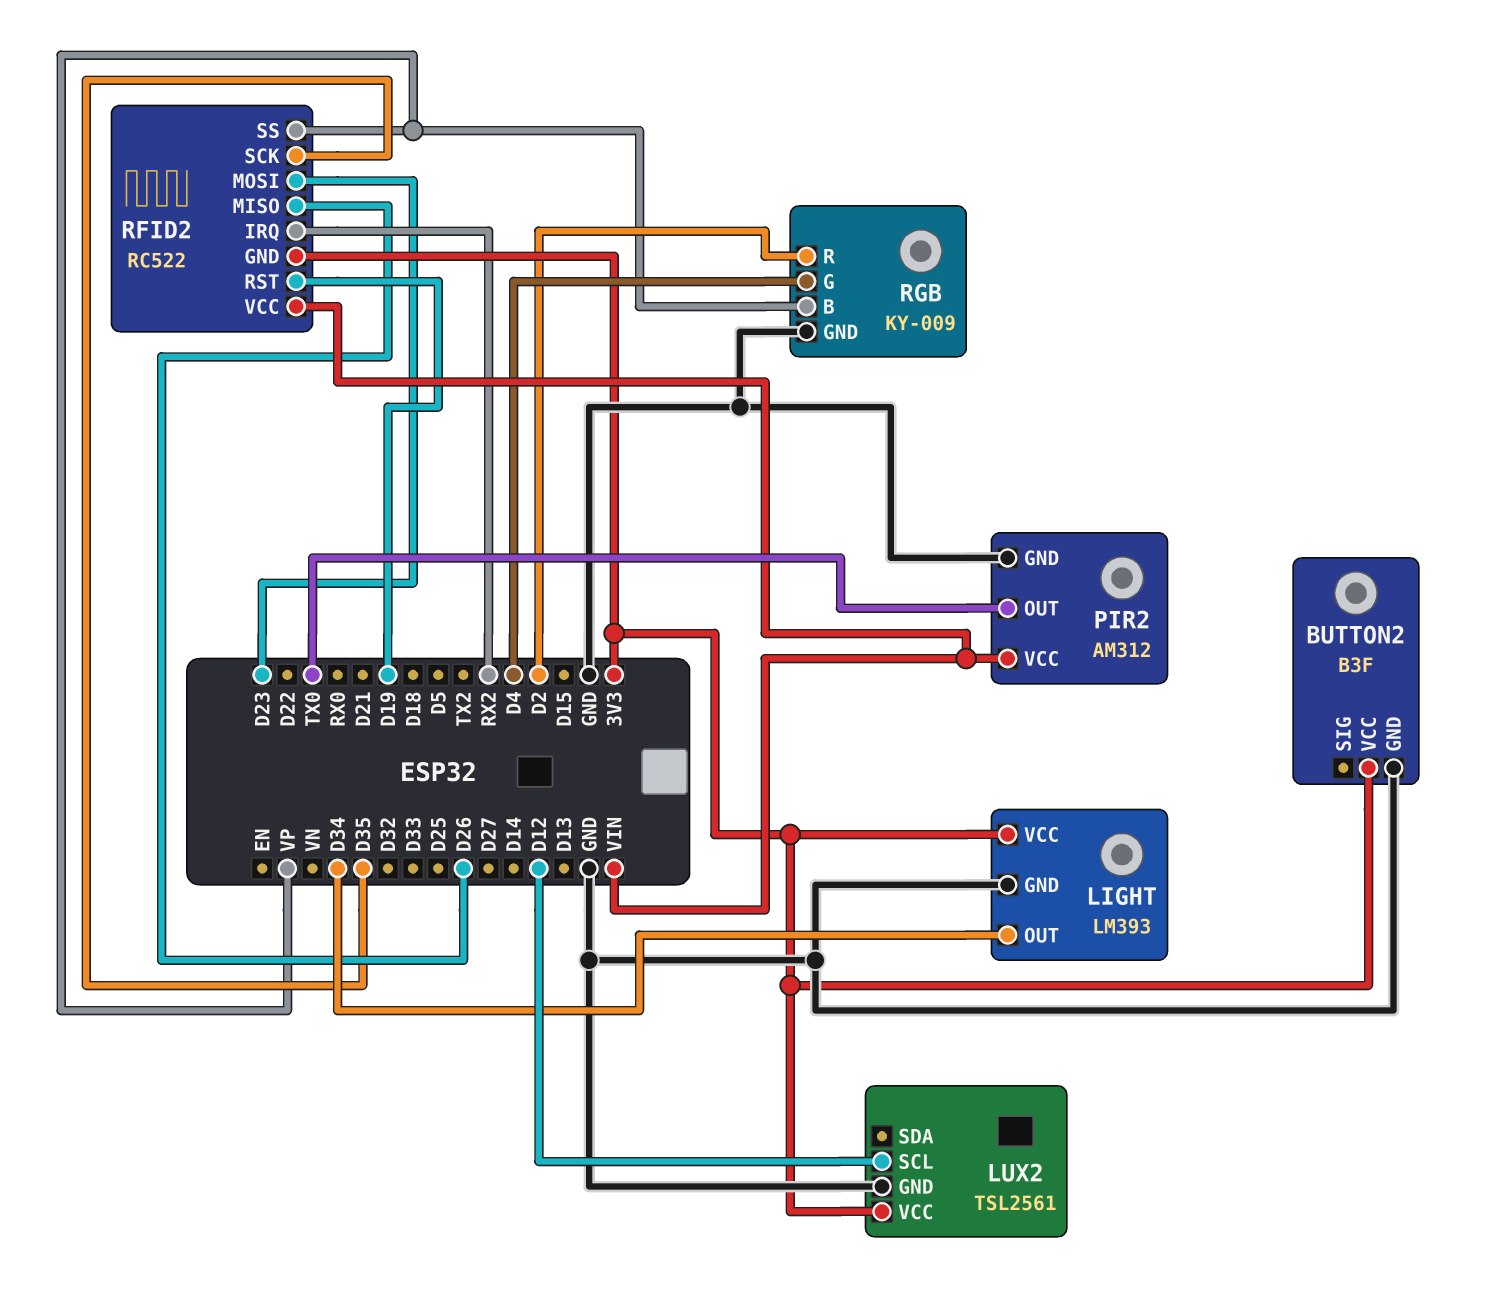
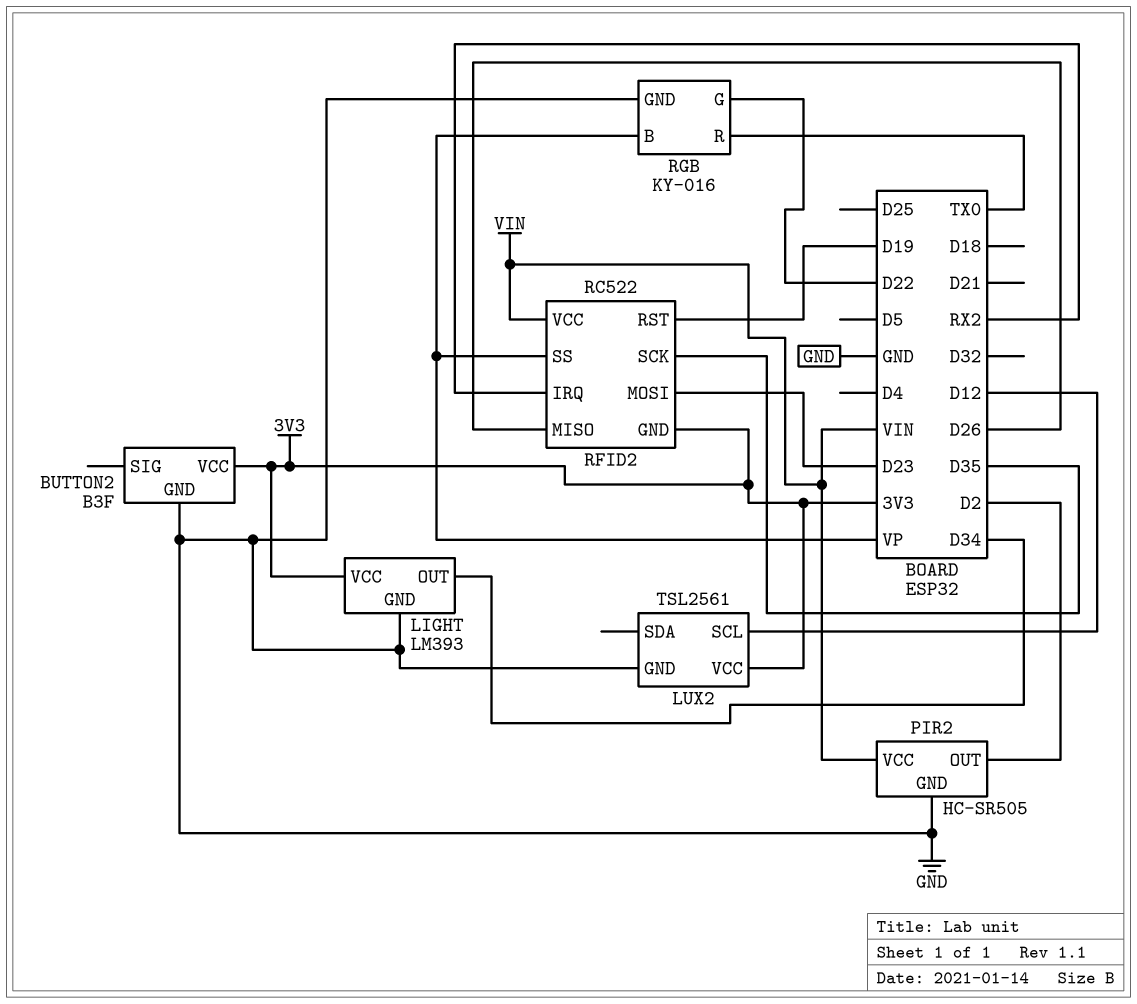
PIR2: AM312 -> HC-SR505
PIR2 pin OUT: TX0 -> D2
RGB: KY-009 -> KY-016
RGB pin G: D4 -> D22
RGB pin R: D2 -> TX0

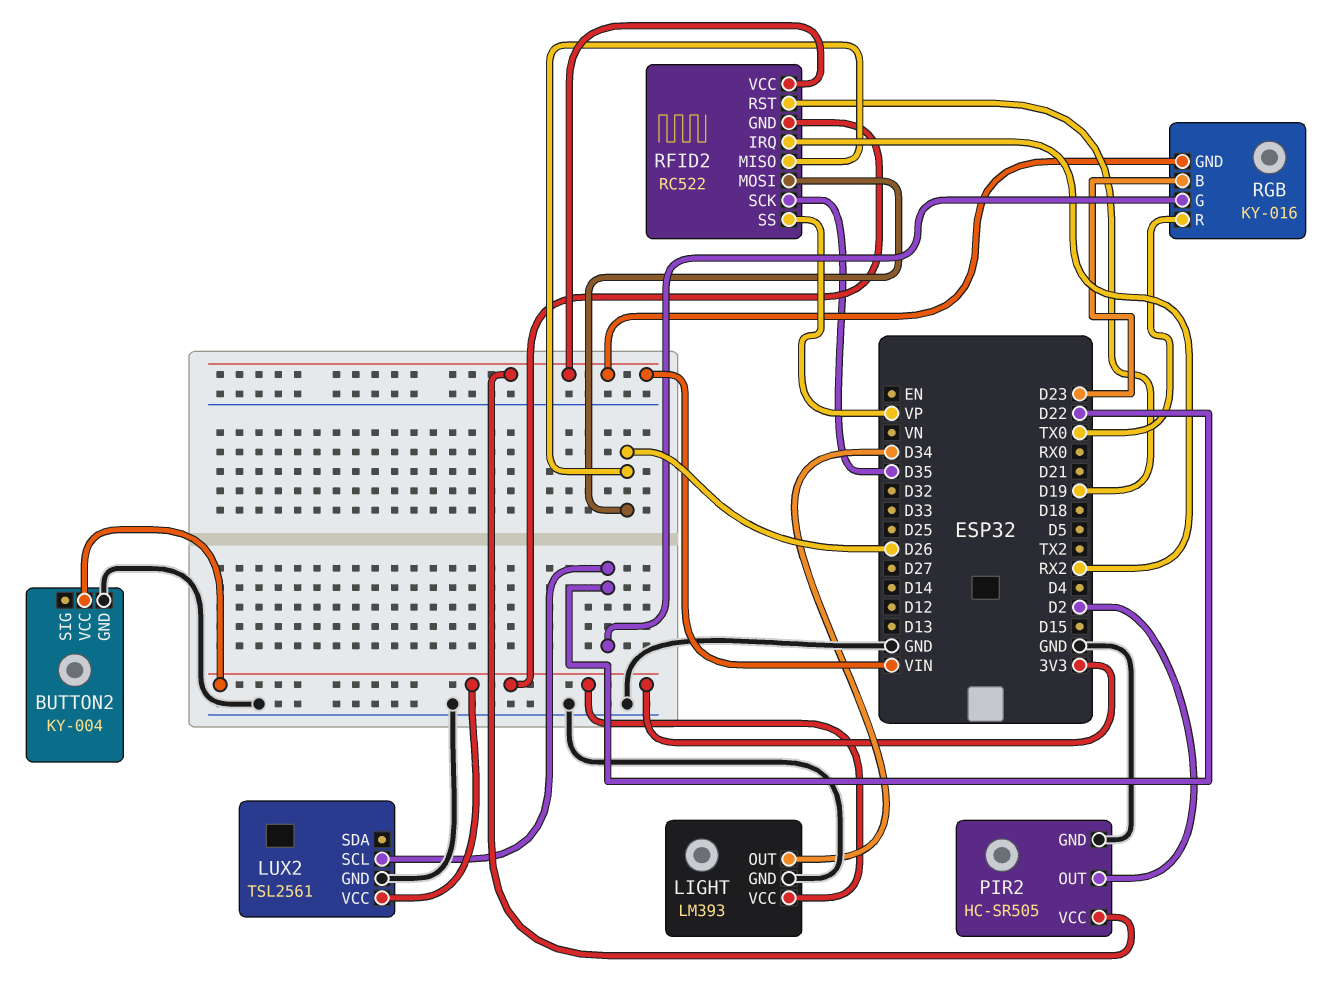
BUTTON2: B3F -> KY-004
LUX2 pin SCL: D12 -> D22
RFID2 pin MOSI: D23 -> D26
RGB pin B: VP -> D23
RGB pin GND: GND -> VIN

